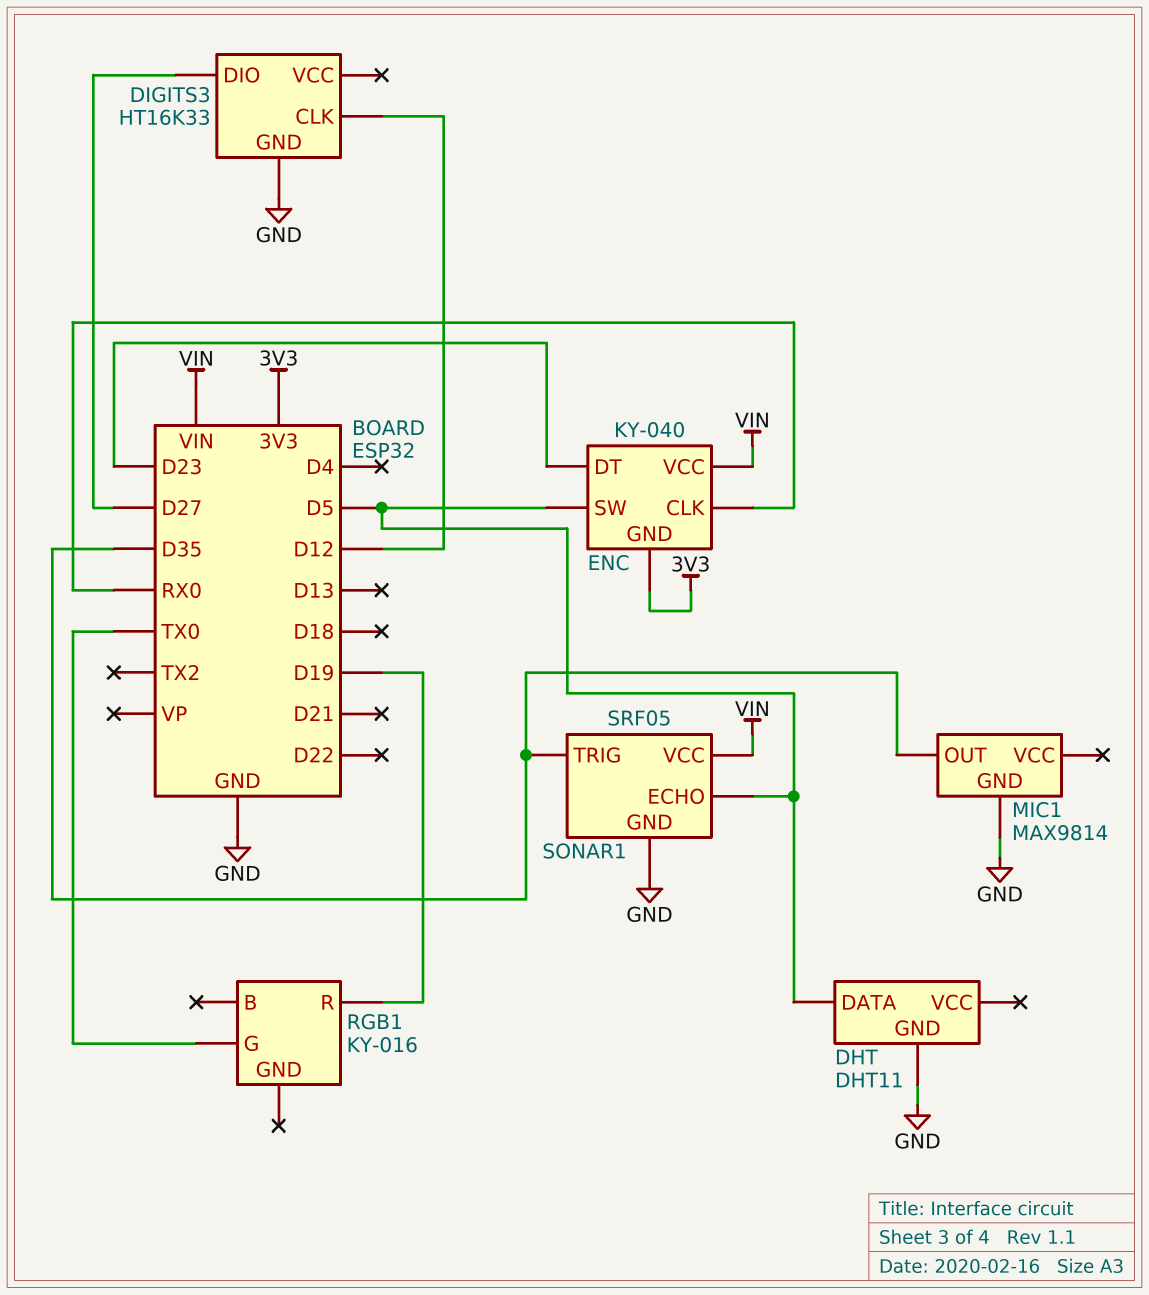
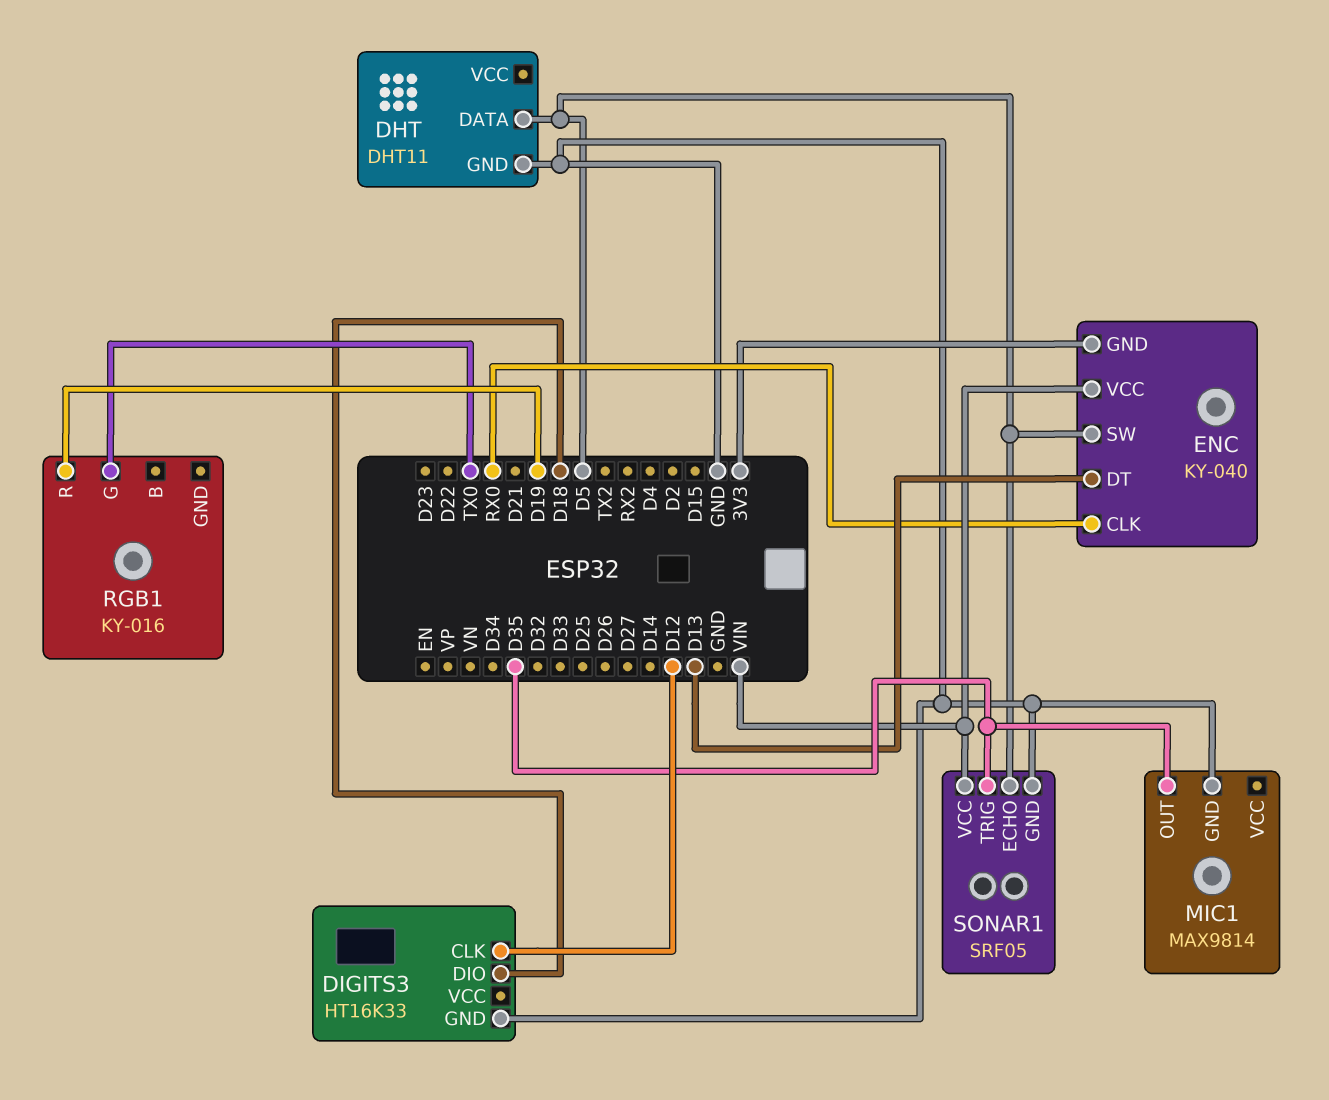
DIGITS3 pin DIO: D27 -> D18
ENC pin DT: D23 -> D13

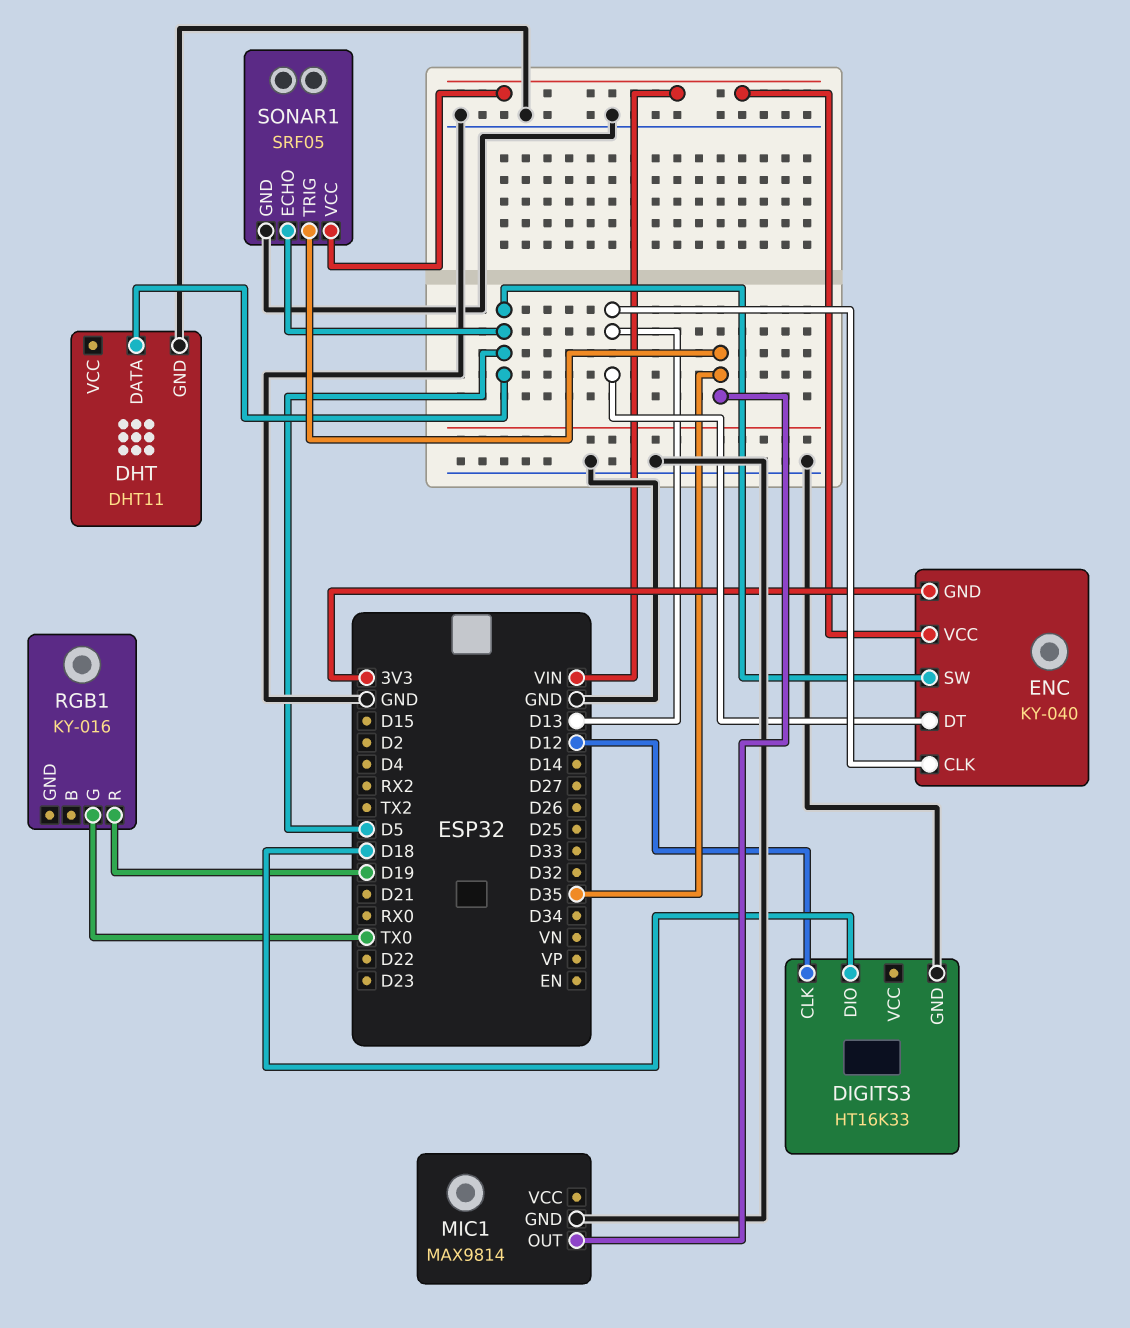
ENC pin CLK: RX0 -> D13

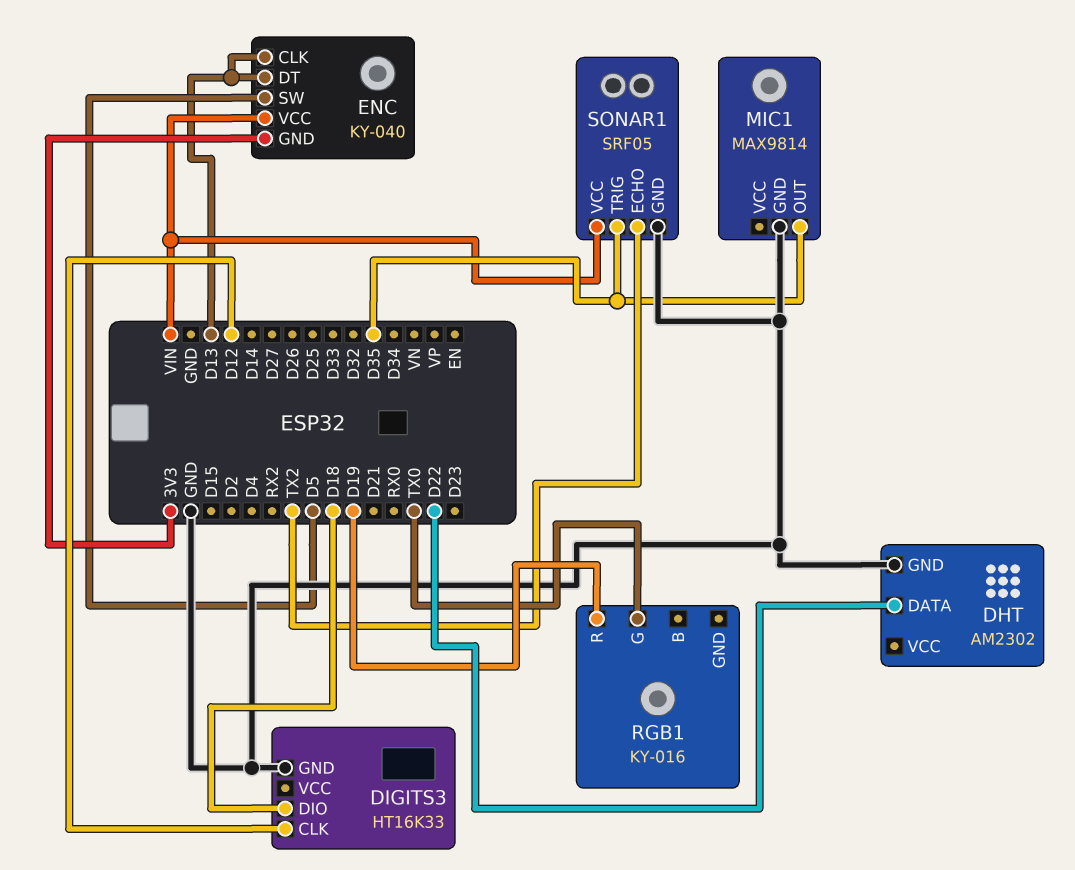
DHT: DHT11 -> AM2302
DHT pin DATA: D5 -> D22
SONAR1 pin ECHO: D5 -> TX2

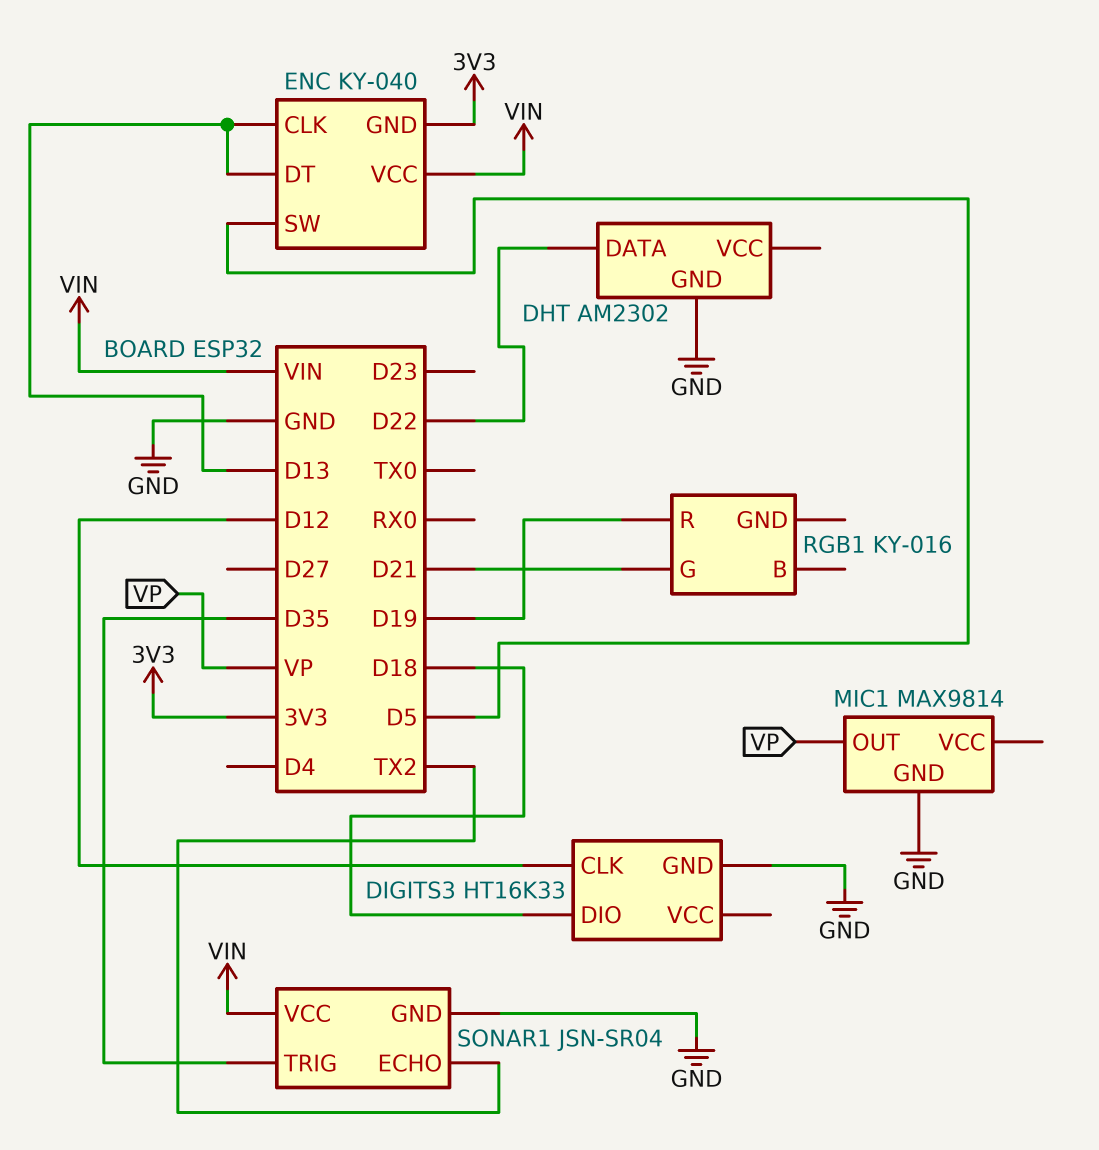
MIC1 pin OUT: D35 -> VP
RGB1 pin G: TX0 -> D21
SONAR1: SRF05 -> JSN-SR04

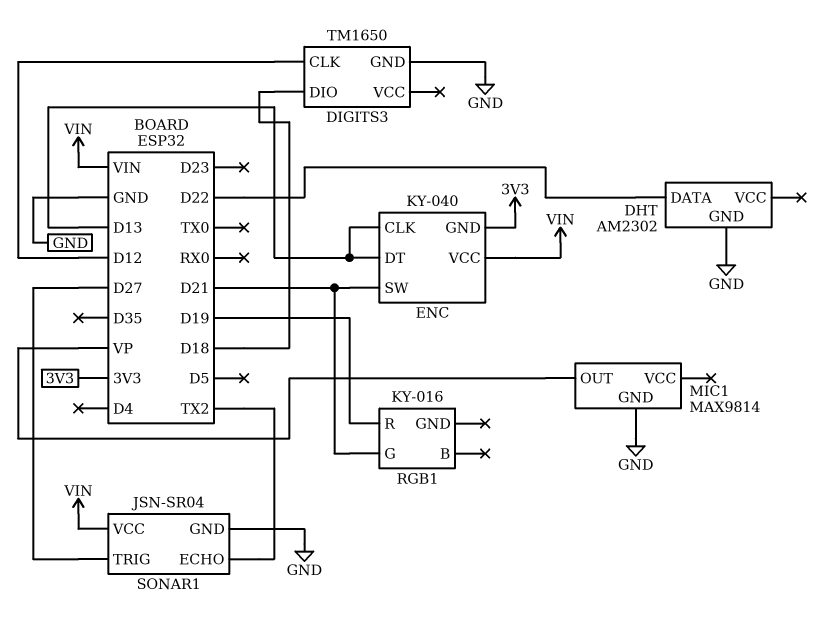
DIGITS3: HT16K33 -> TM1650
ENC pin SW: D5 -> D21
SONAR1 pin TRIG: D35 -> D27

